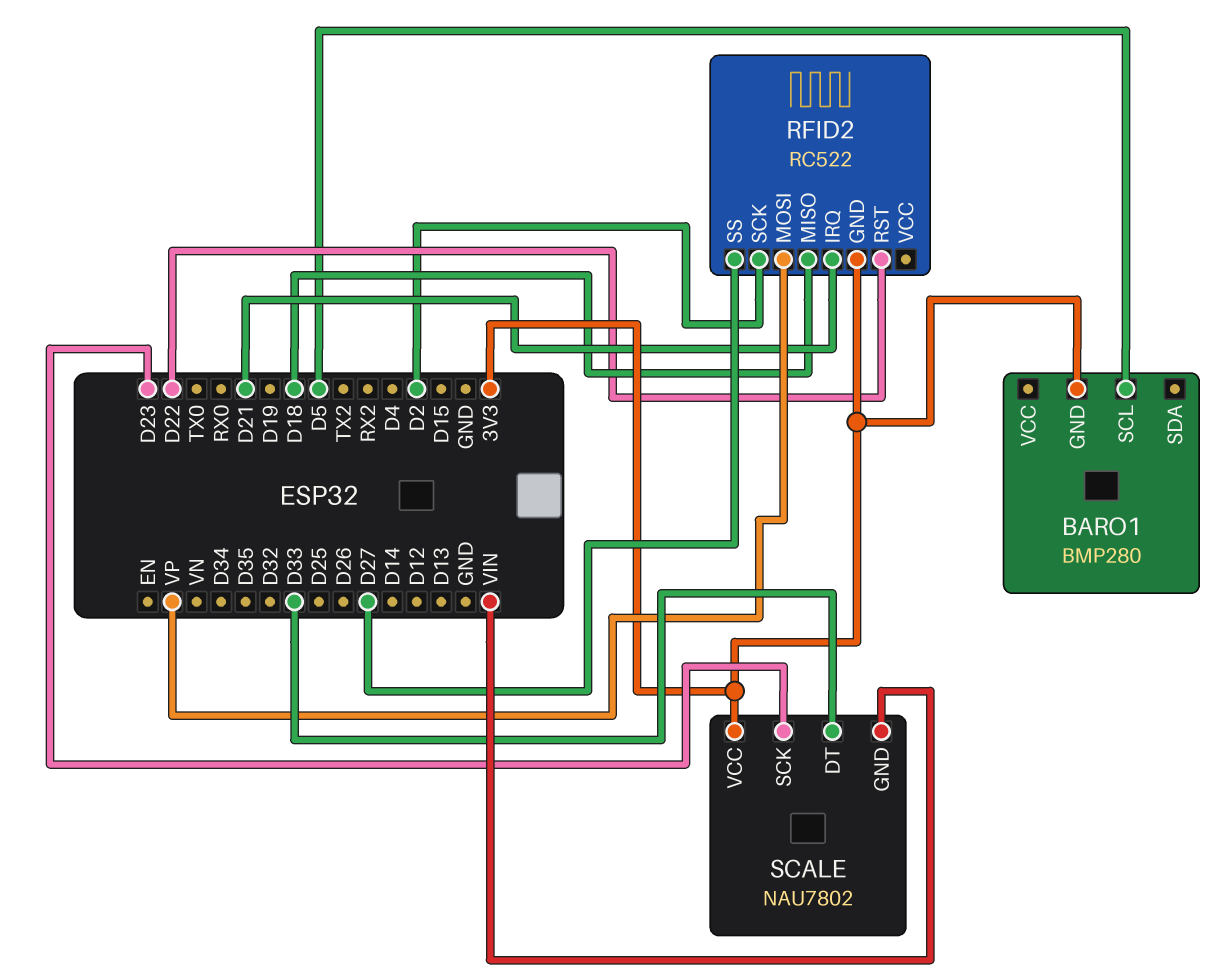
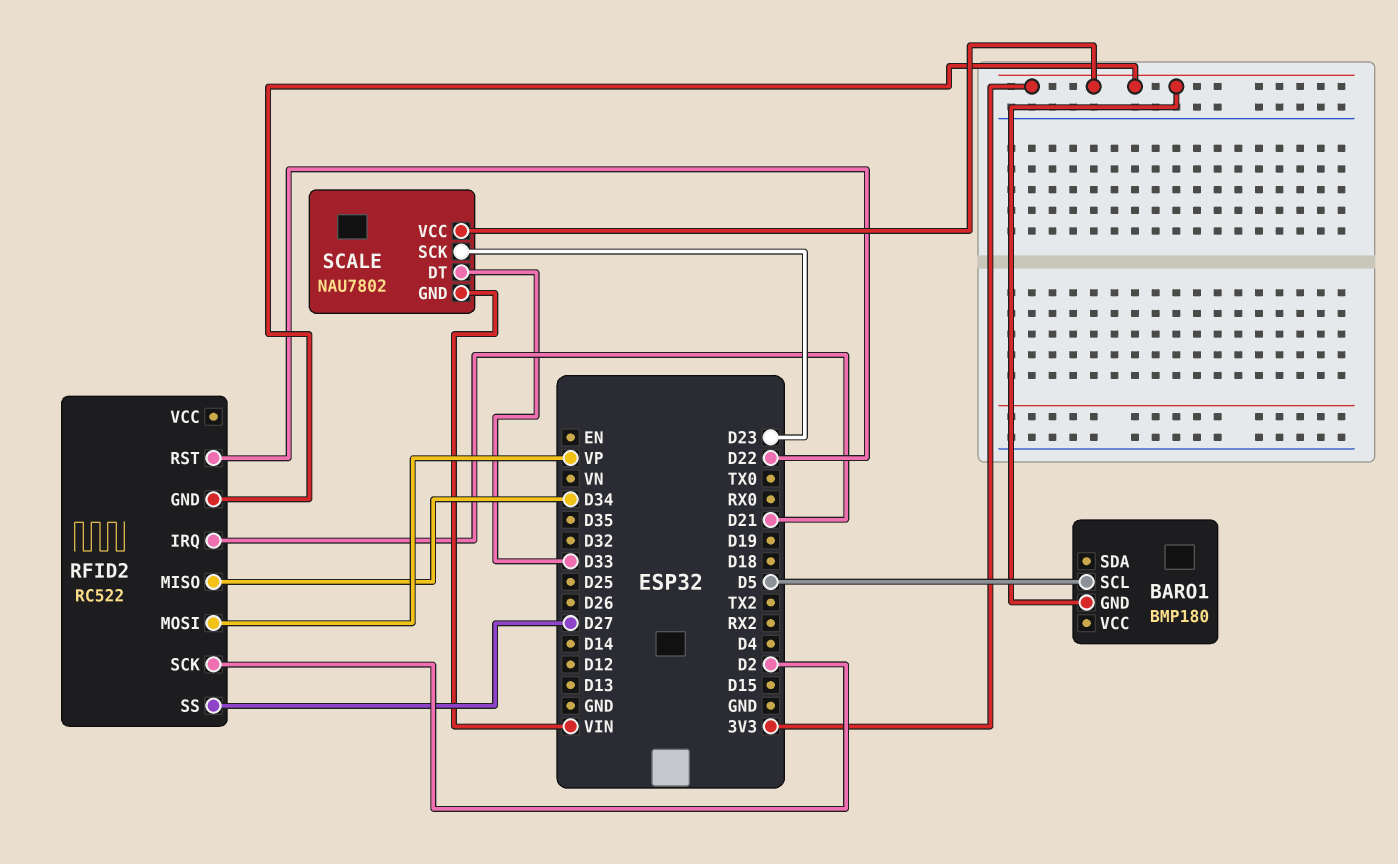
BARO1: BMP280 -> BMP180
RFID2 pin MISO: D18 -> D34

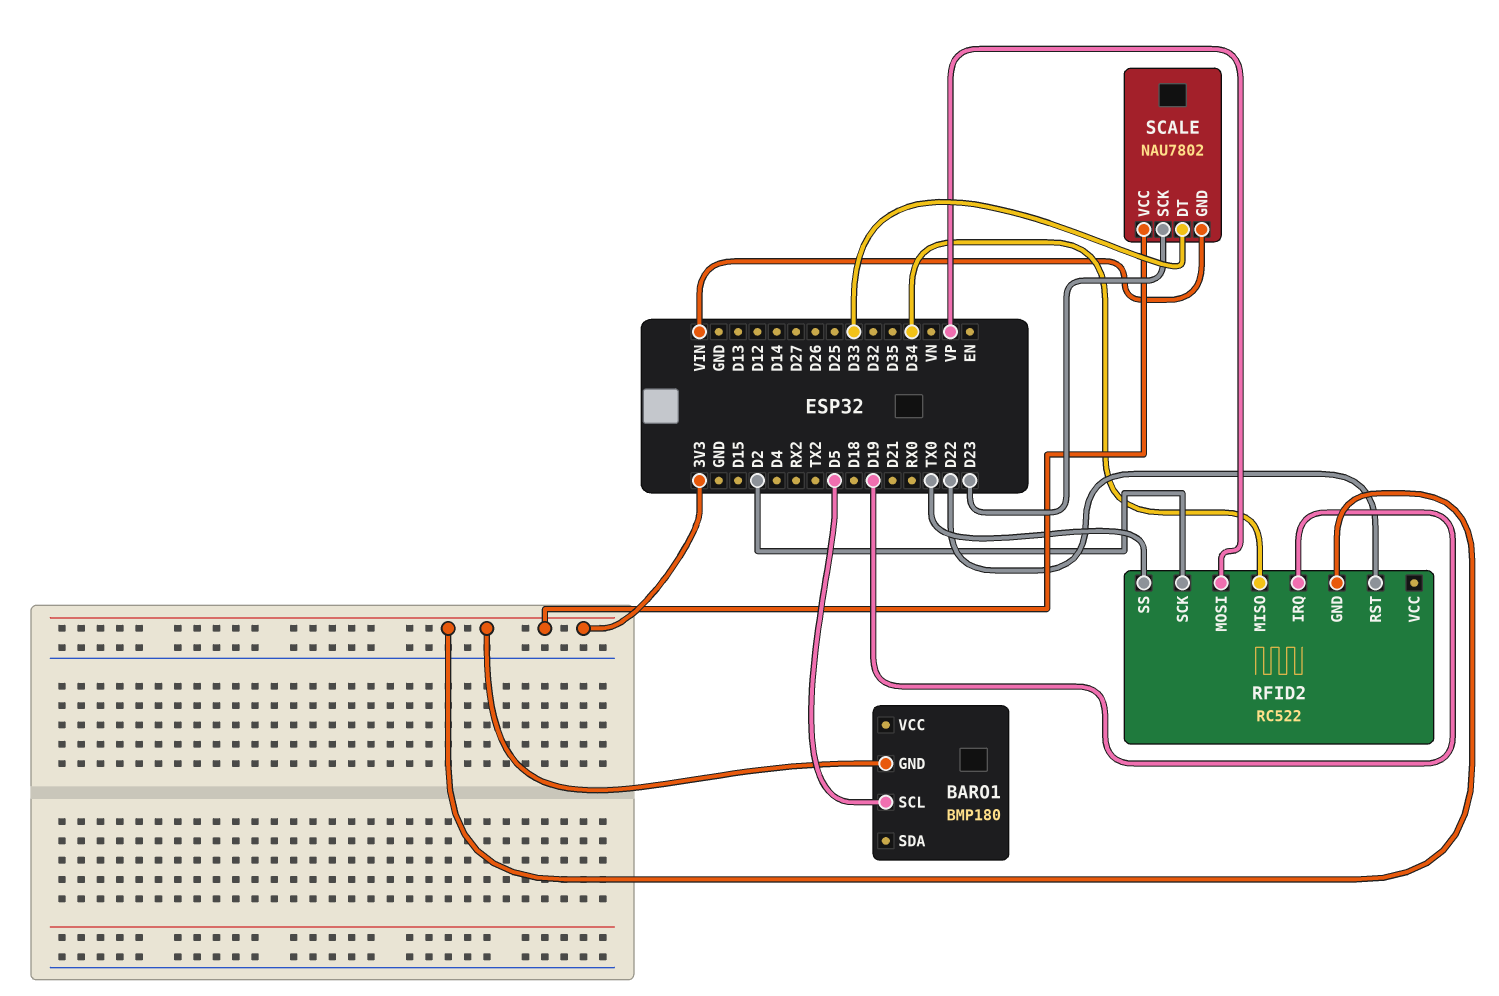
RFID2 pin IRQ: D21 -> D19
RFID2 pin SS: D27 -> TX0

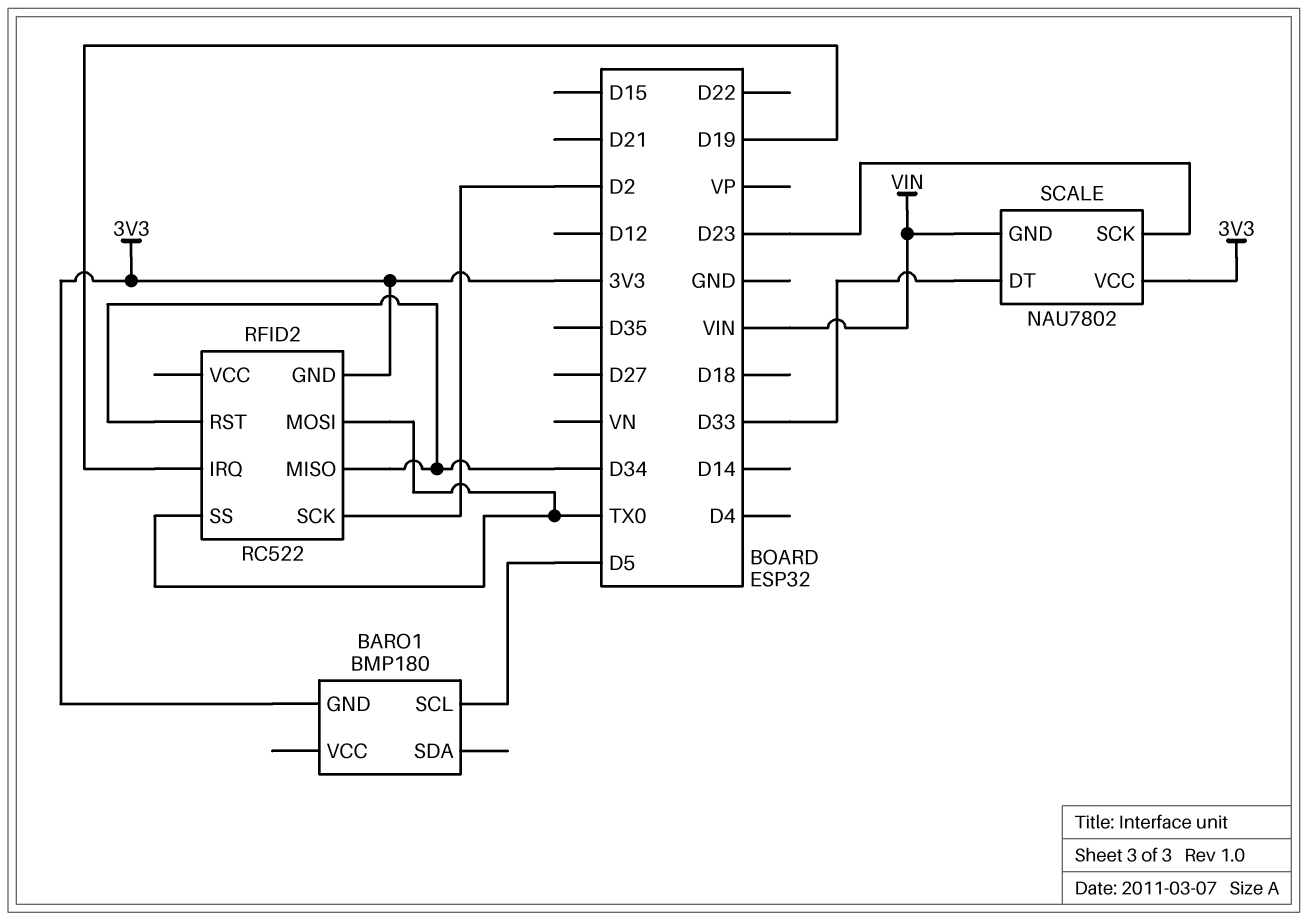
RFID2 pin MOSI: VP -> TX0
RFID2 pin RST: D22 -> D34

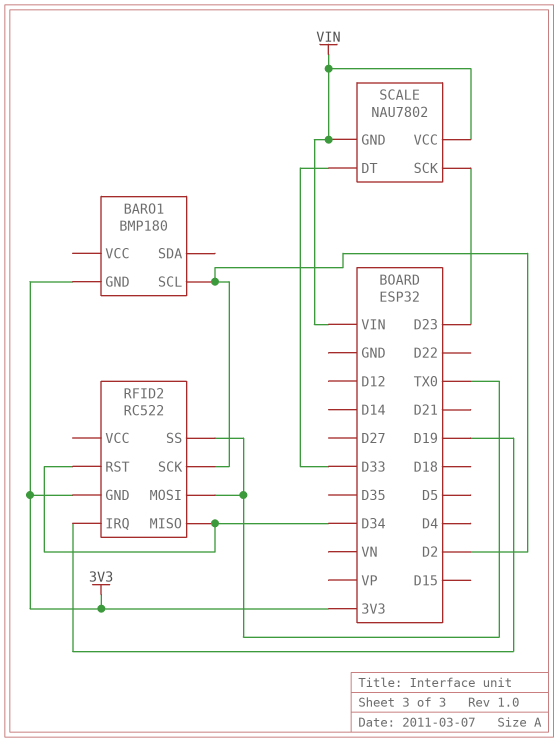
BARO1 pin SCL: D5 -> D2
SCALE pin VCC: 3V3 -> VIN

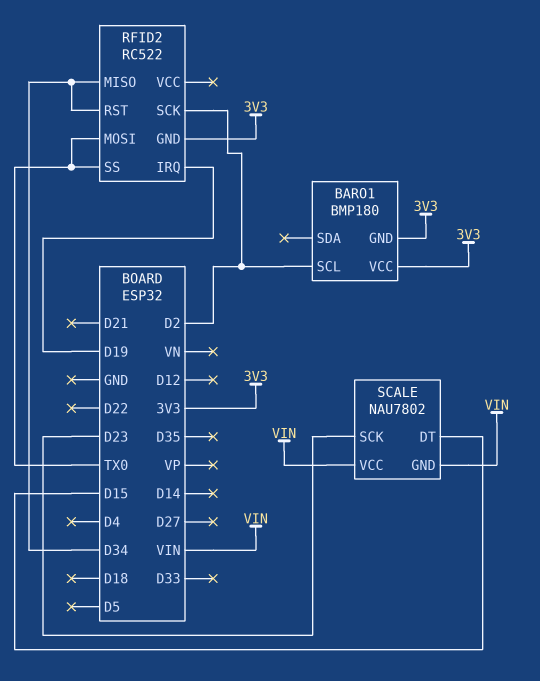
BARO1 pin VCC: none -> 3V3
SCALE pin DT: D33 -> D15

